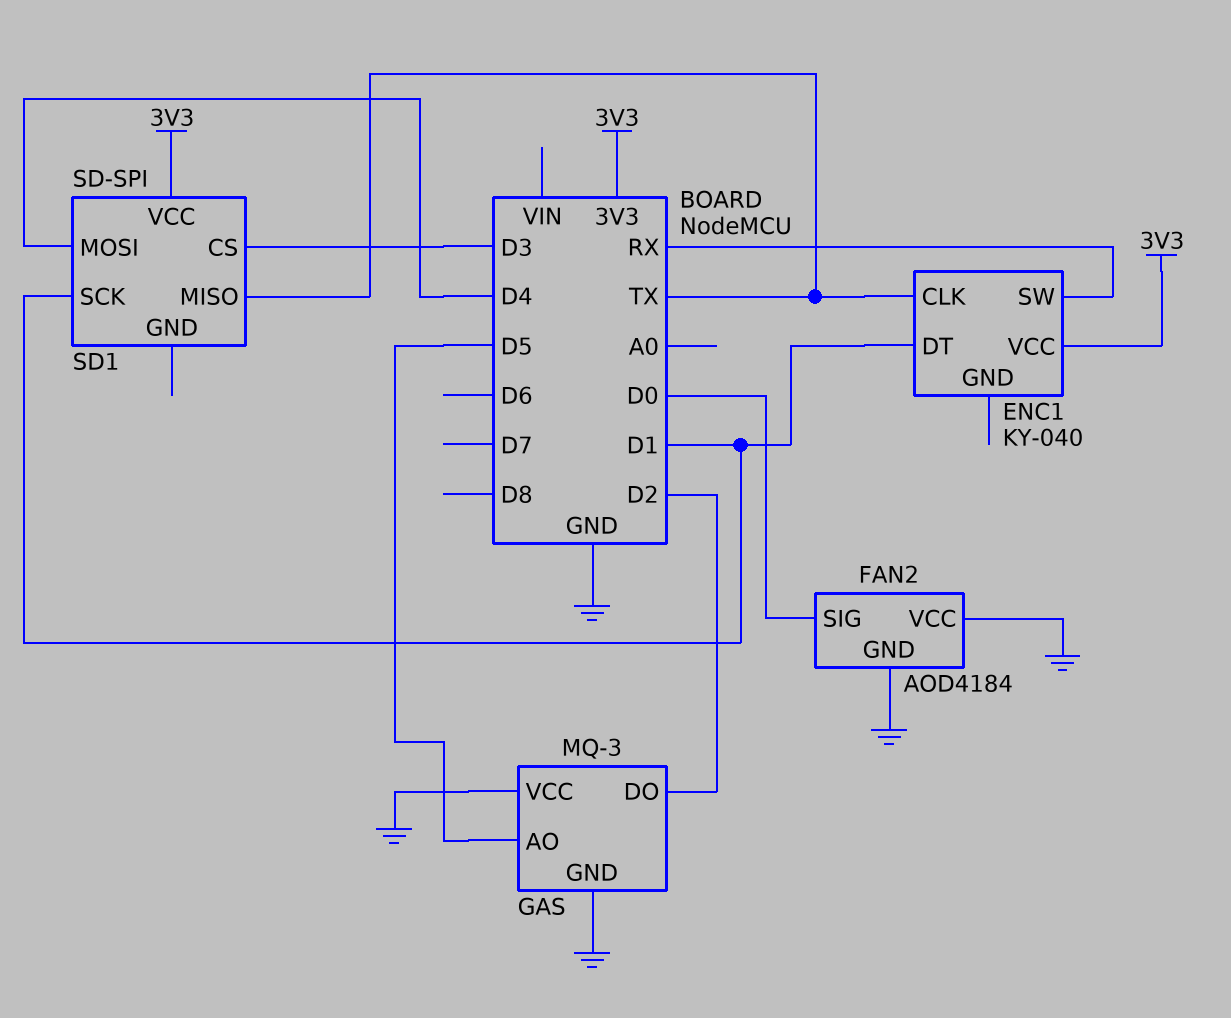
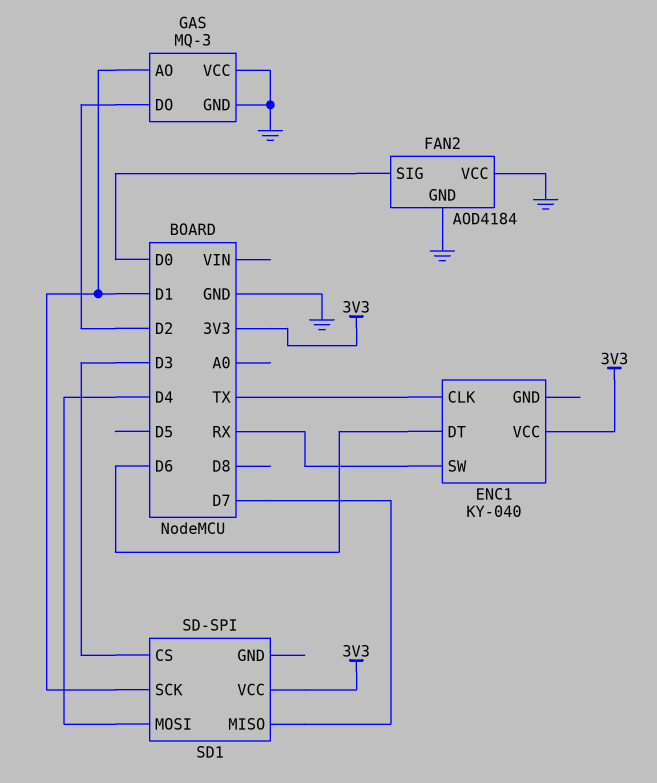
ENC1 pin DT: D1 -> D6
GAS pin AO: D5 -> D1
SD1 pin MISO: TX -> D7

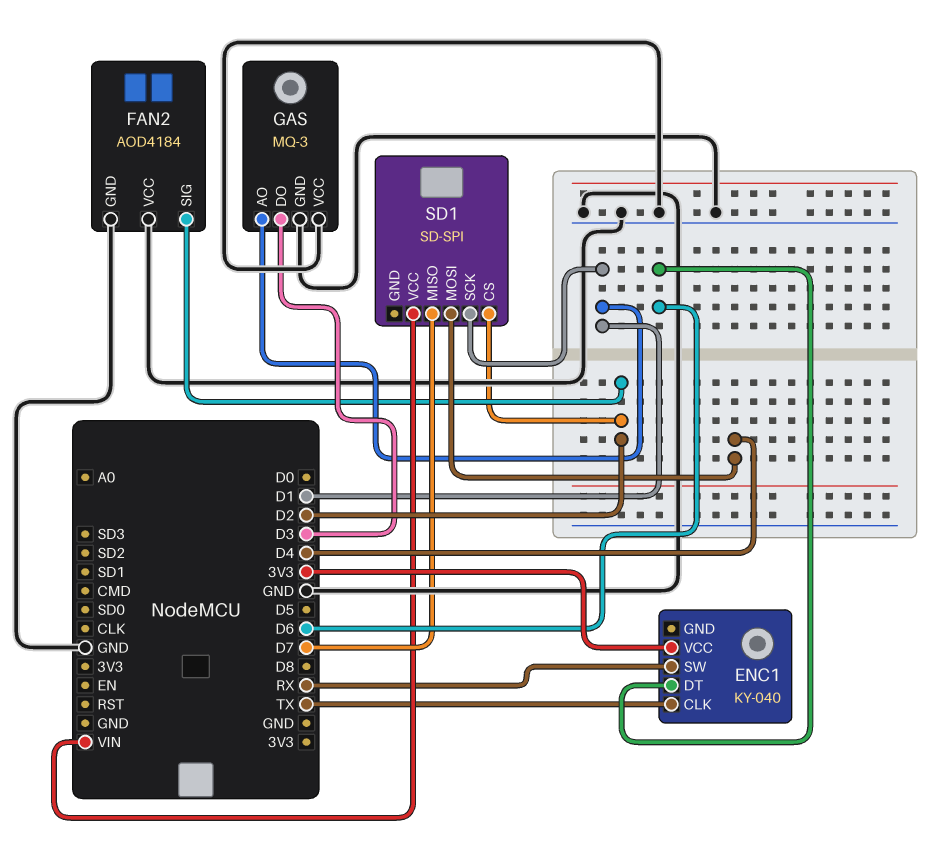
FAN2 pin SIG: D0 -> D2
GAS pin DO: D2 -> D3
SD1 pin CS: D3 -> D2
SD1 pin VCC: 3V3 -> VIN

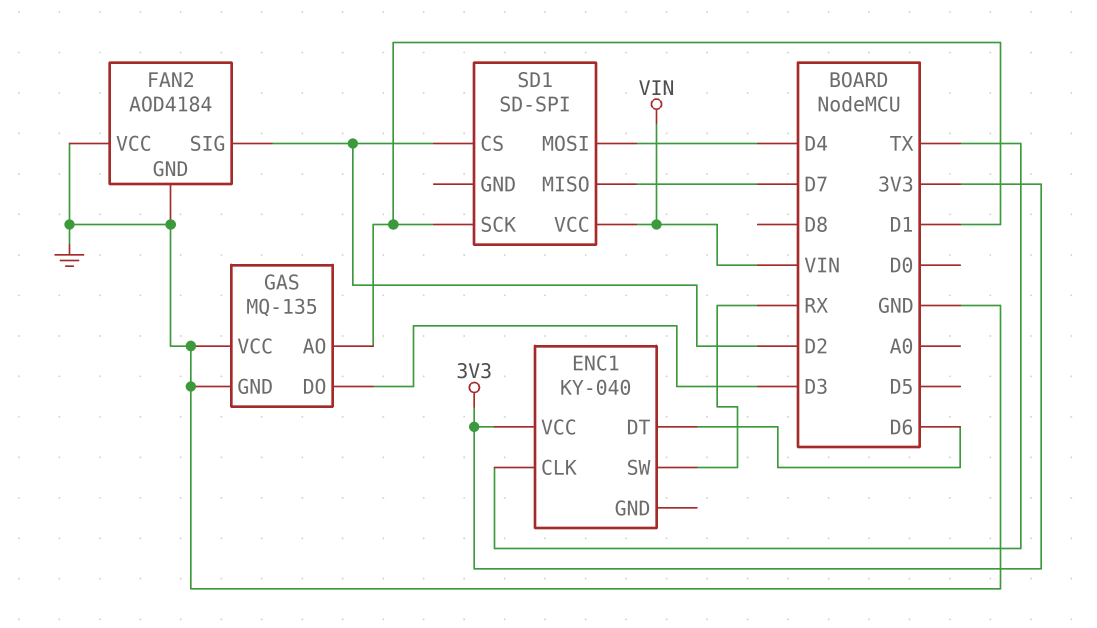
GAS: MQ-3 -> MQ-135

